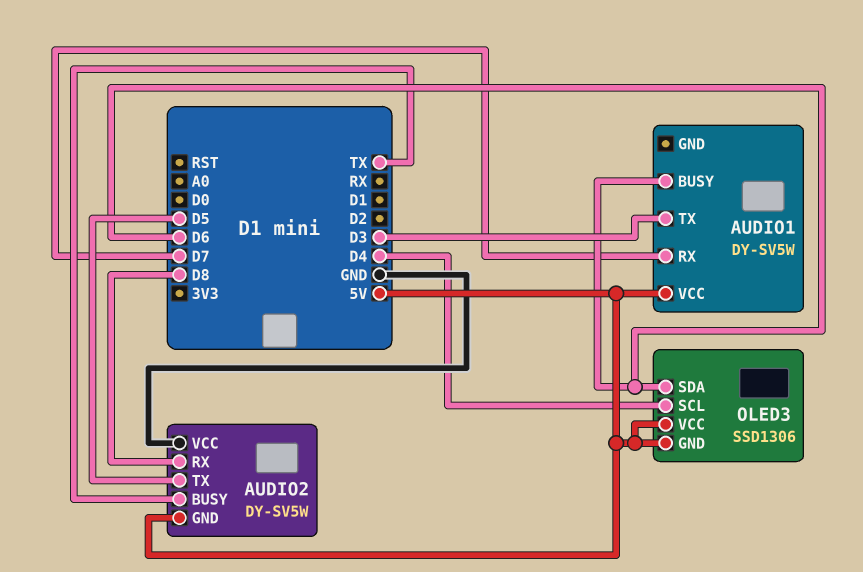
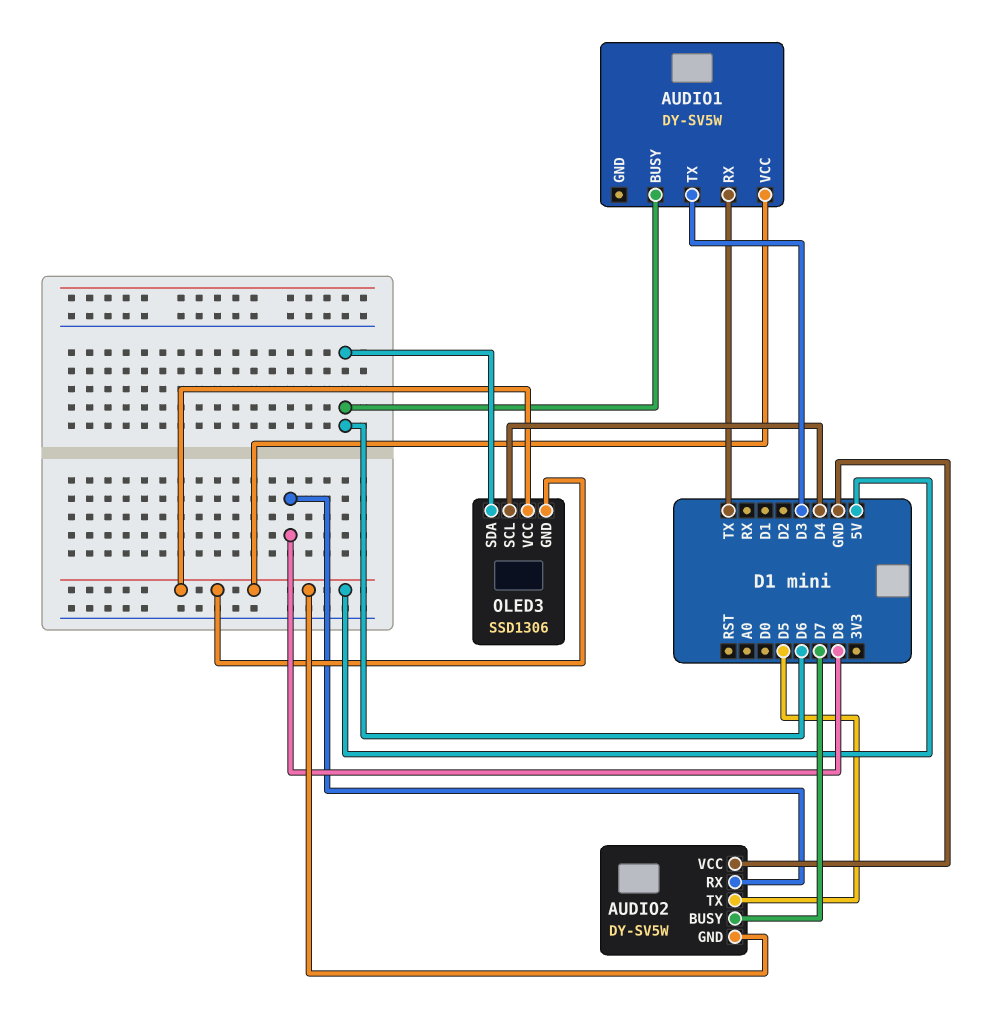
AUDIO1 pin RX: D7 -> TX
AUDIO2 pin BUSY: TX -> D7

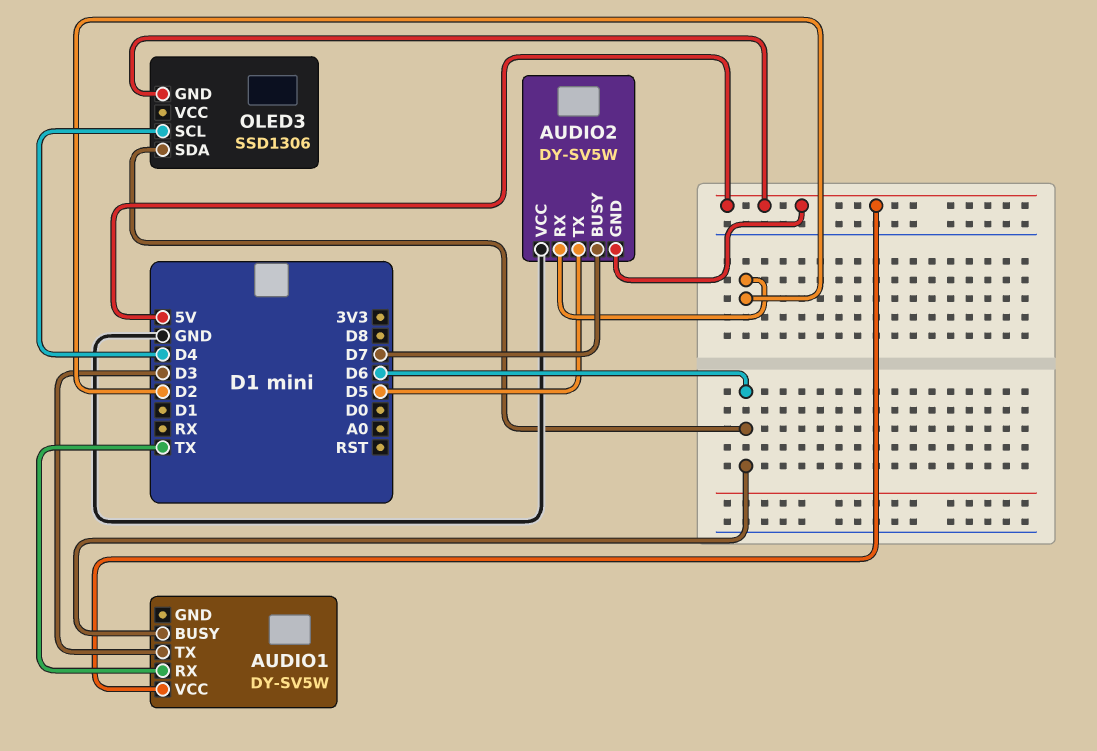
AUDIO2 pin RX: D8 -> D2
OLED3 pin VCC: 5V -> none

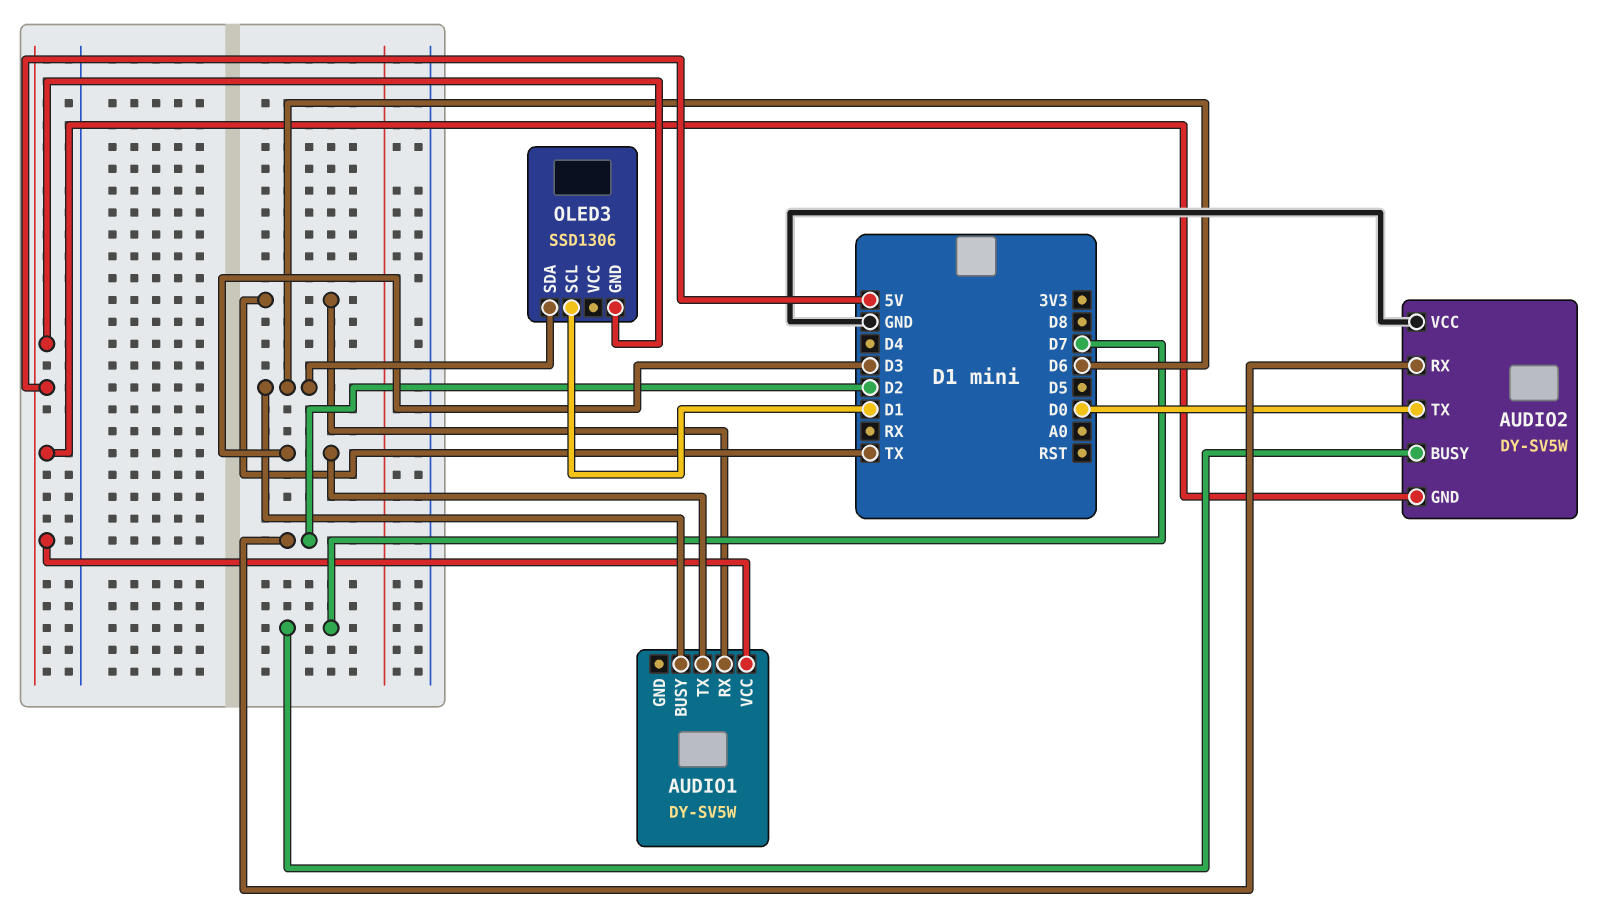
AUDIO2 pin TX: D5 -> D0
OLED3 pin SCL: D4 -> D1

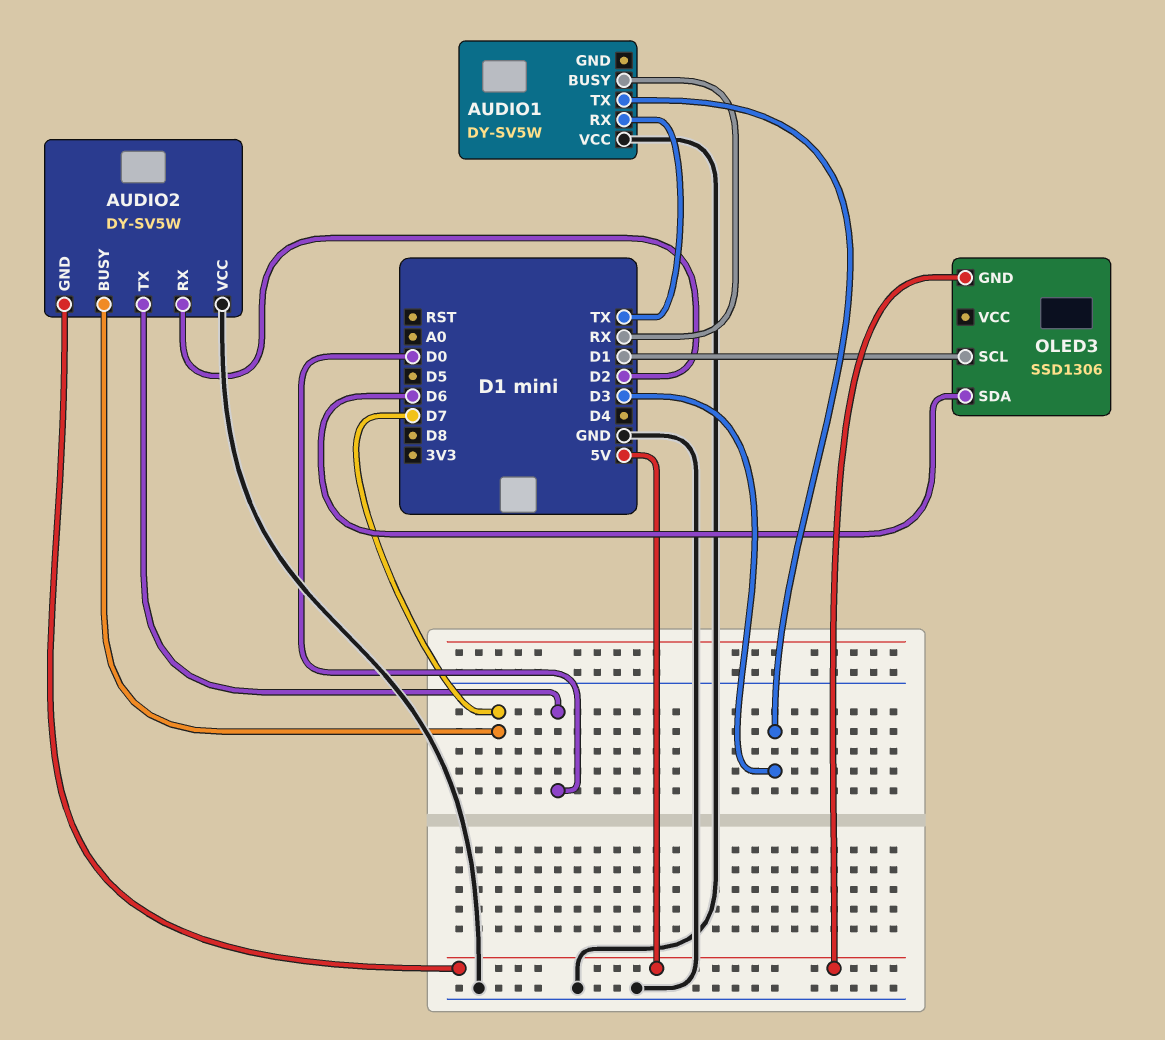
AUDIO1 pin BUSY: D6 -> RX
AUDIO1 pin VCC: 5V -> GND

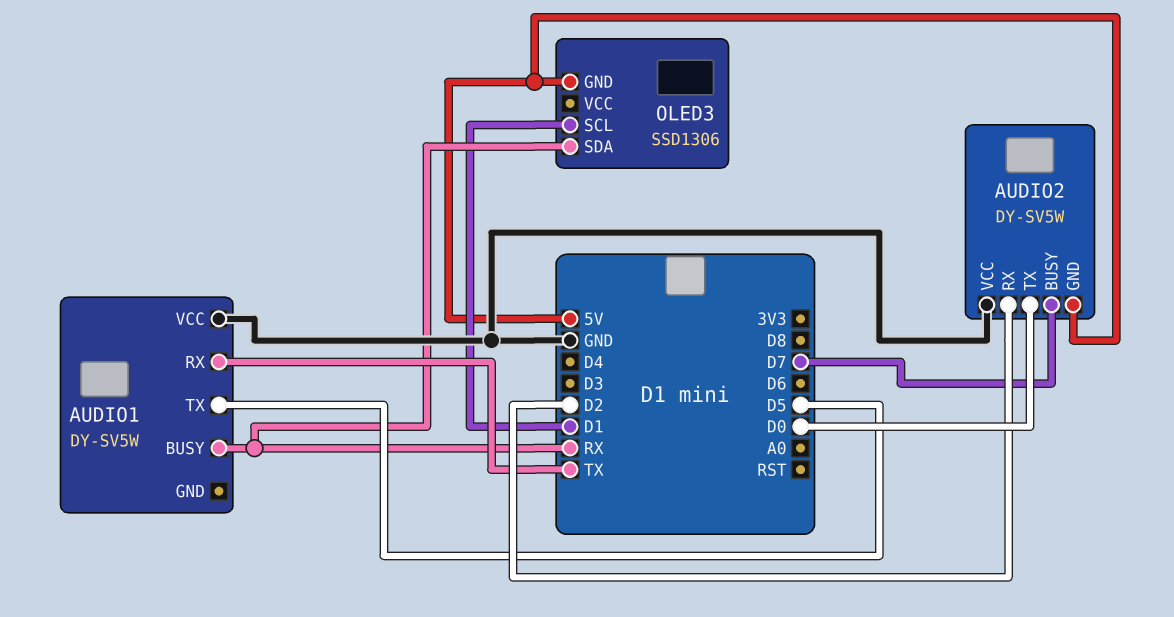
AUDIO1 pin TX: D3 -> D5
OLED3 pin SDA: D6 -> RX

